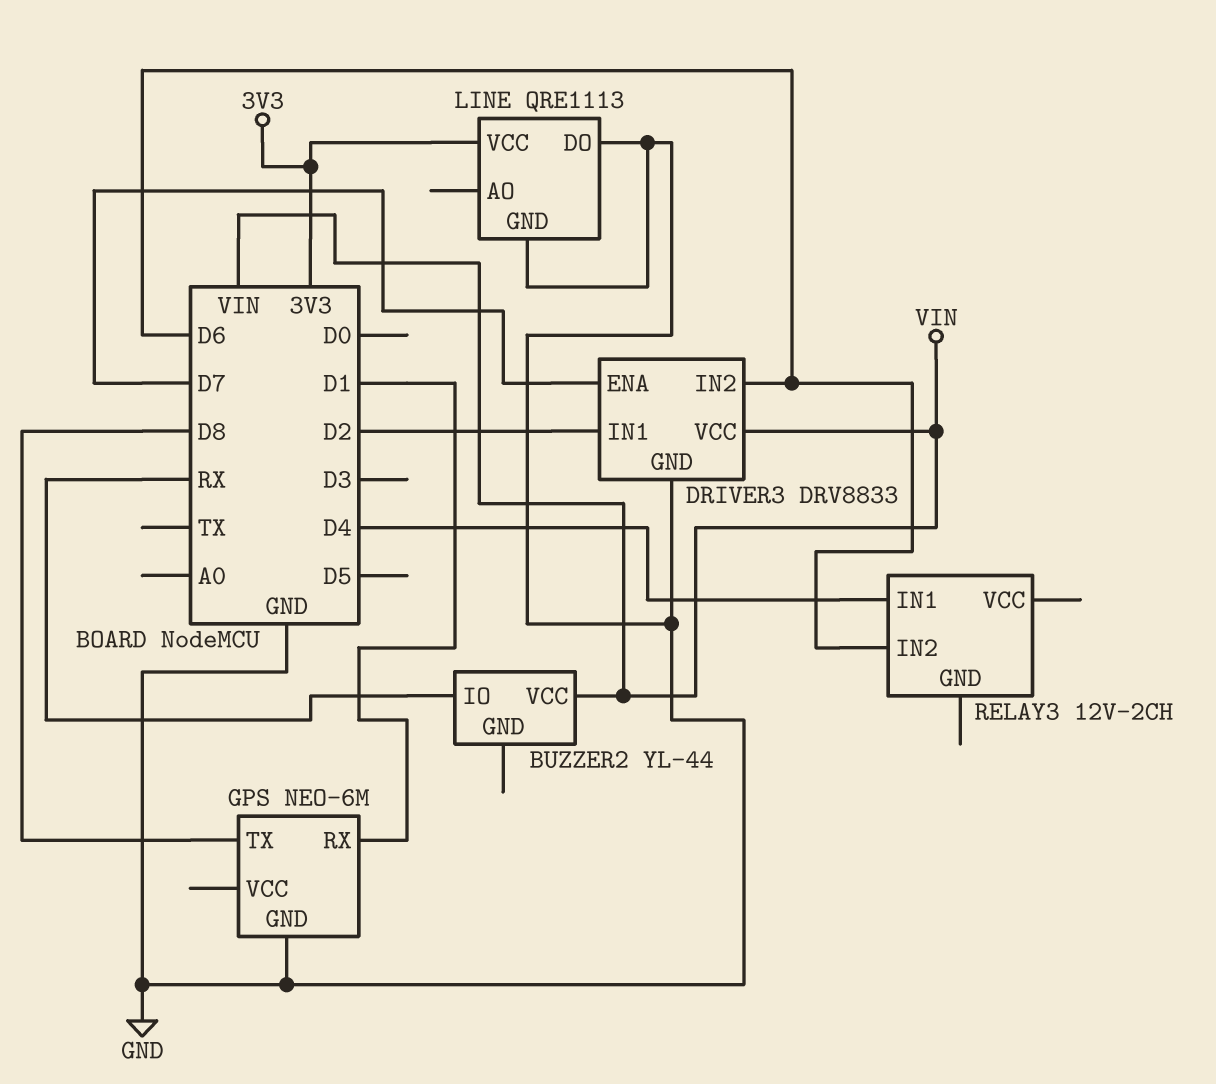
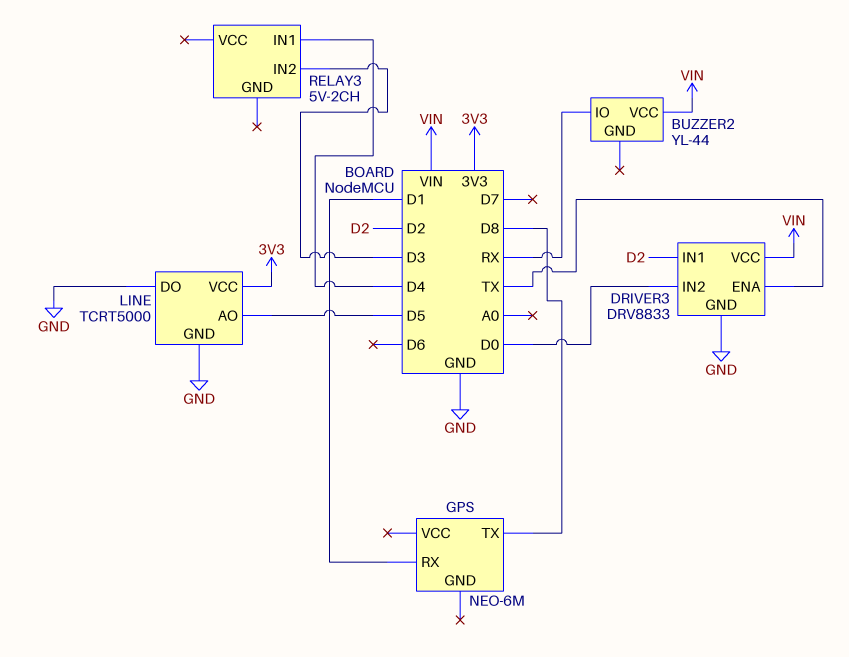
DRIVER3 pin ENA: D7 -> TX
DRIVER3 pin IN2: D6 -> D0
GPS pin GND: GND -> none
LINE: QRE1113 -> TCRT5000
LINE pin AO: none -> D5
RELAY3: 12V-2CH -> 5V-2CH
RELAY3 pin IN2: D6 -> D3

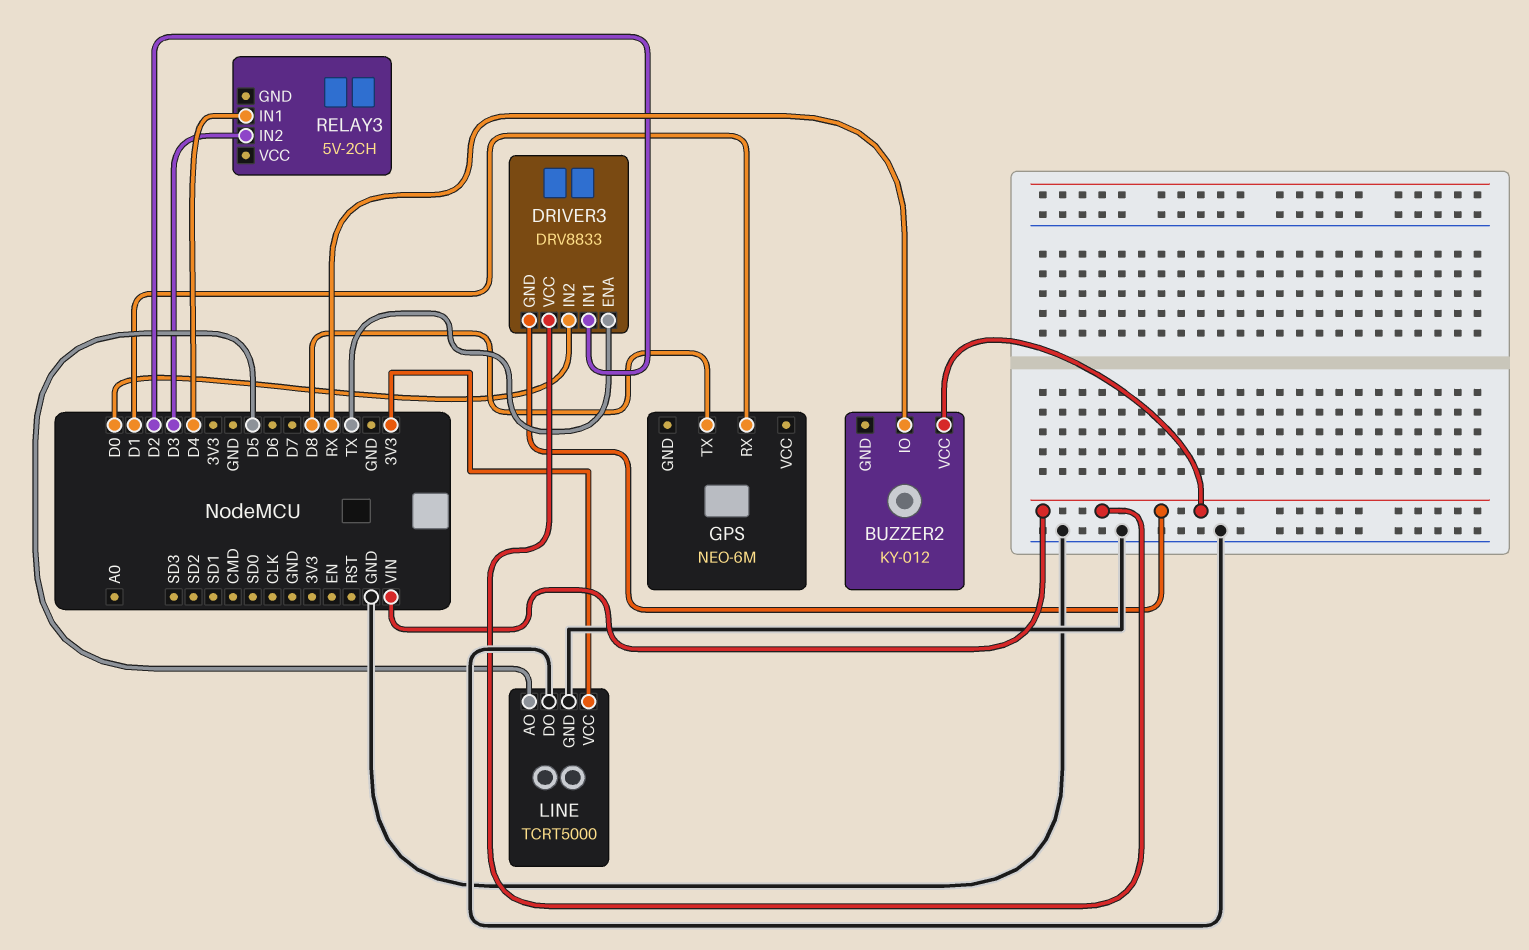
BUZZER2: YL-44 -> KY-012
DRIVER3 pin GND: GND -> VIN

